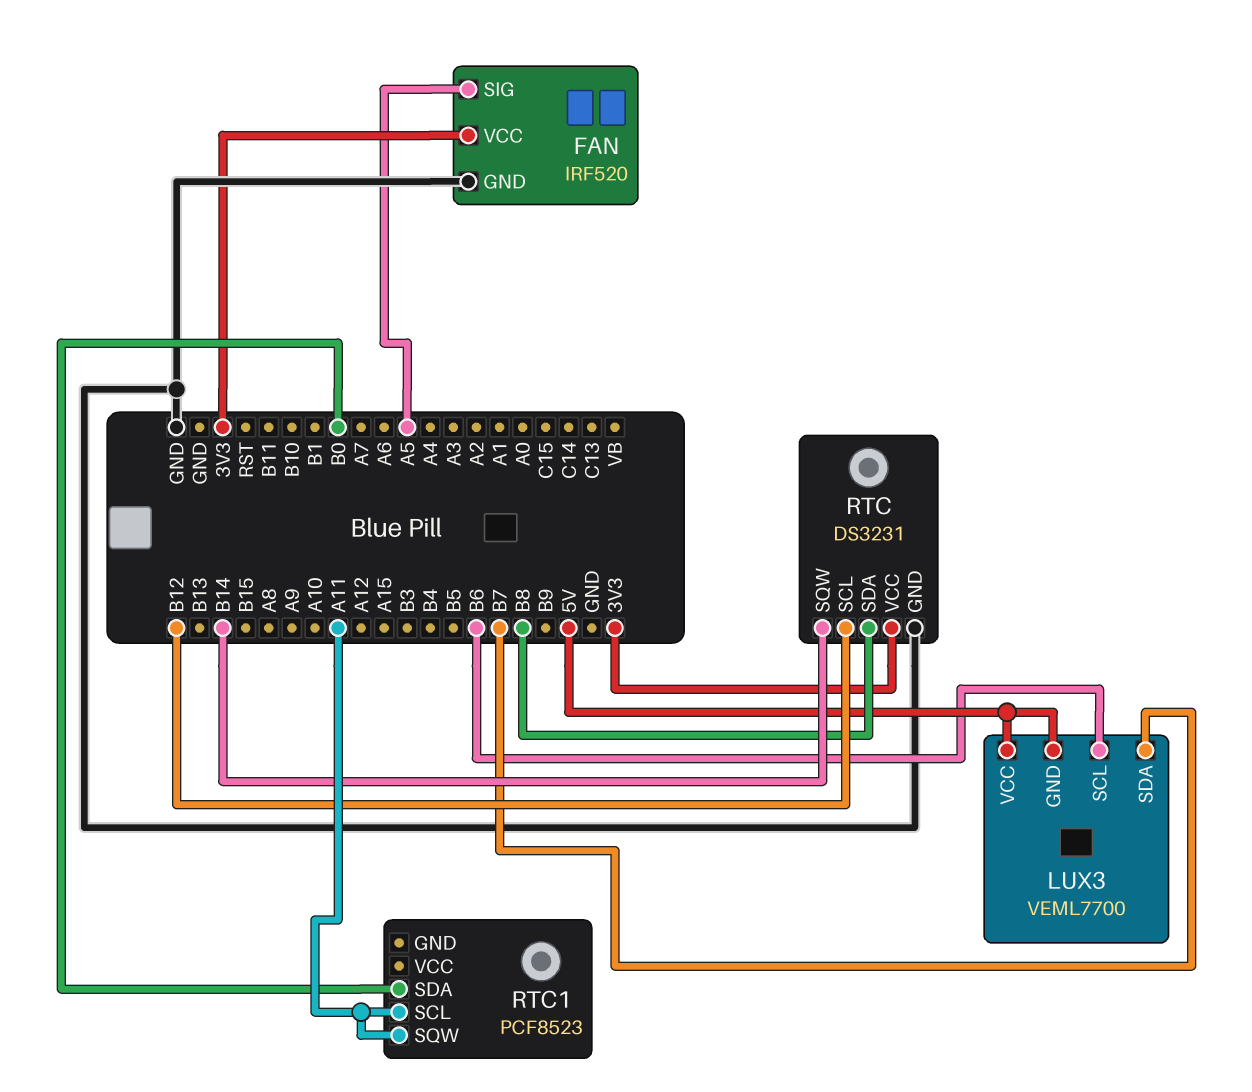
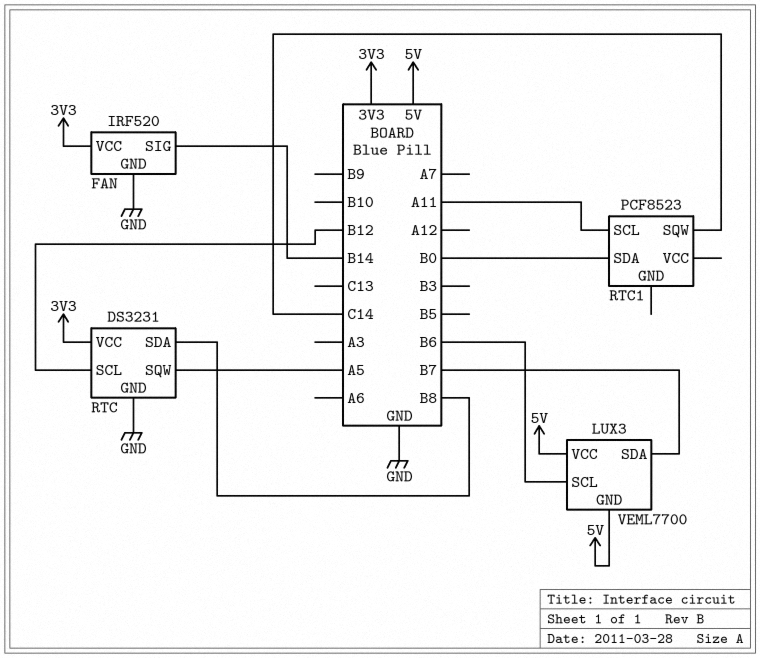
FAN pin SIG: A5 -> B14
RTC pin SQW: B14 -> A5
RTC1 pin SQW: A11 -> C14

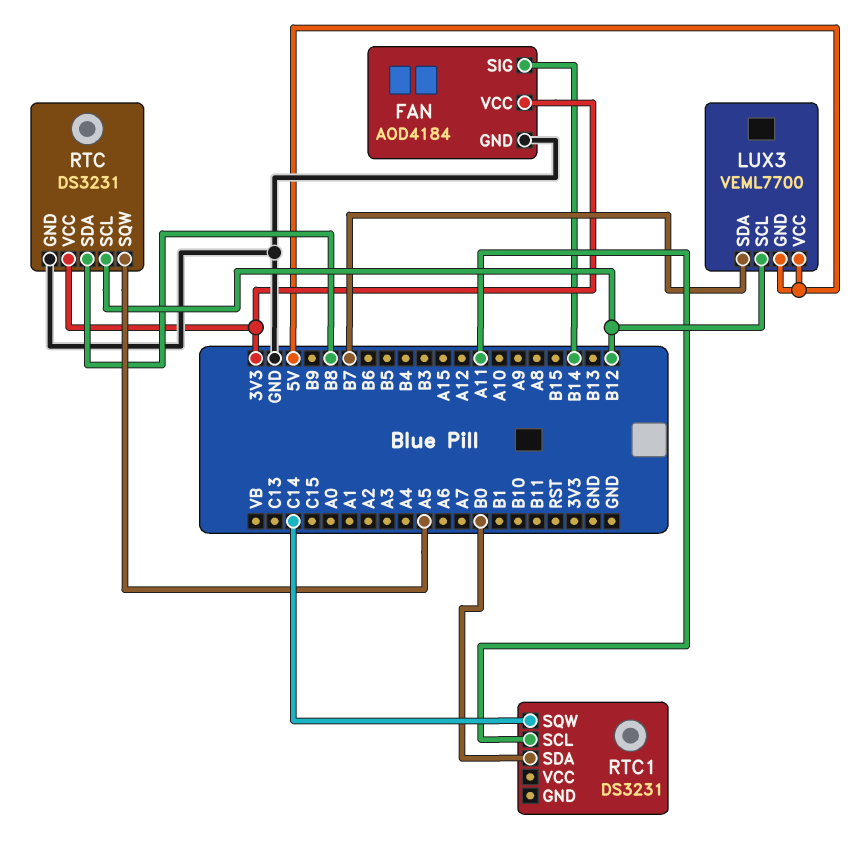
FAN: IRF520 -> AOD4184
LUX3 pin SCL: B6 -> B12
RTC1: PCF8523 -> DS3231

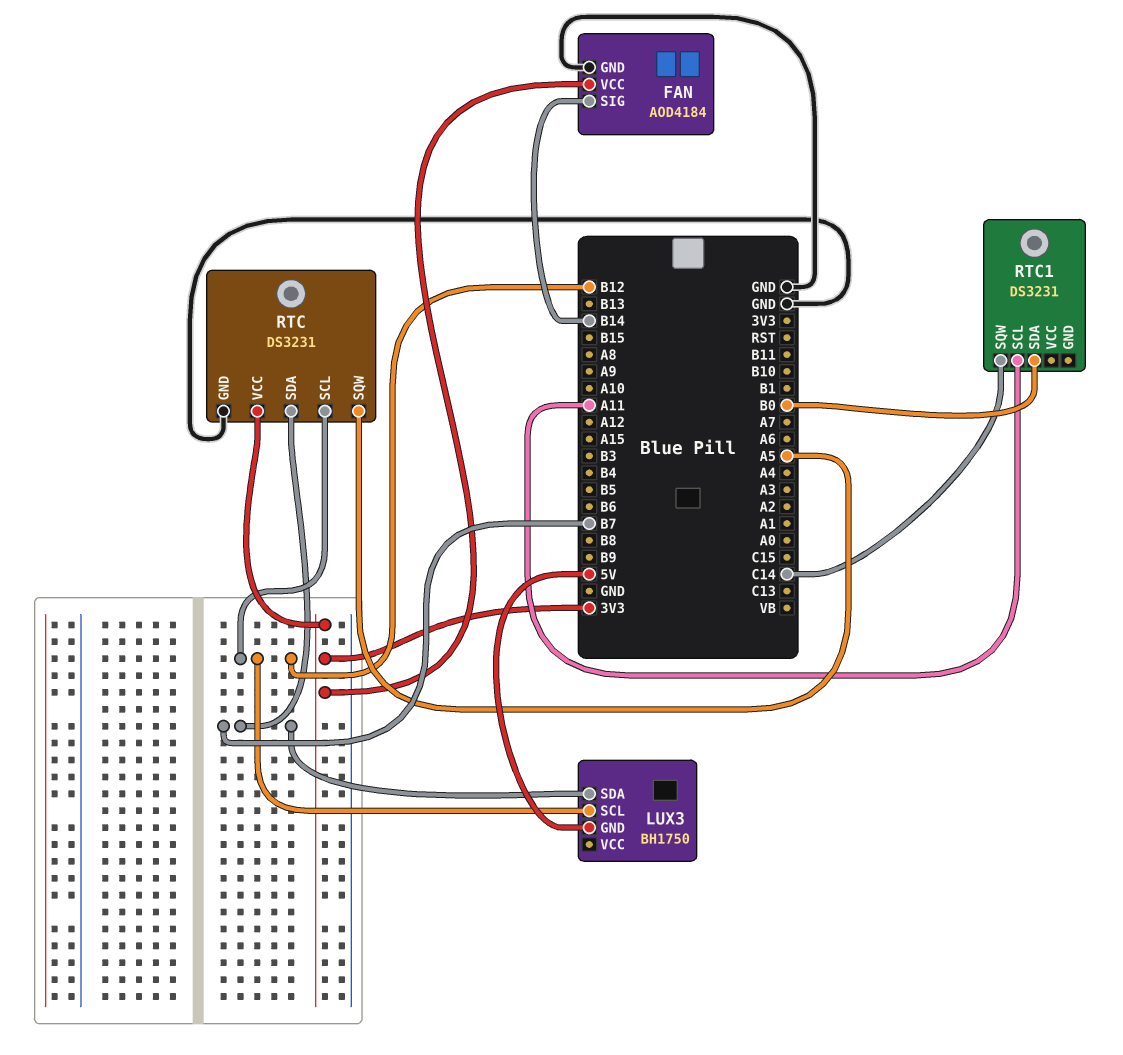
LUX3: VEML7700 -> BH1750
LUX3 pin VCC: 5V -> none
RTC pin SDA: B8 -> B7

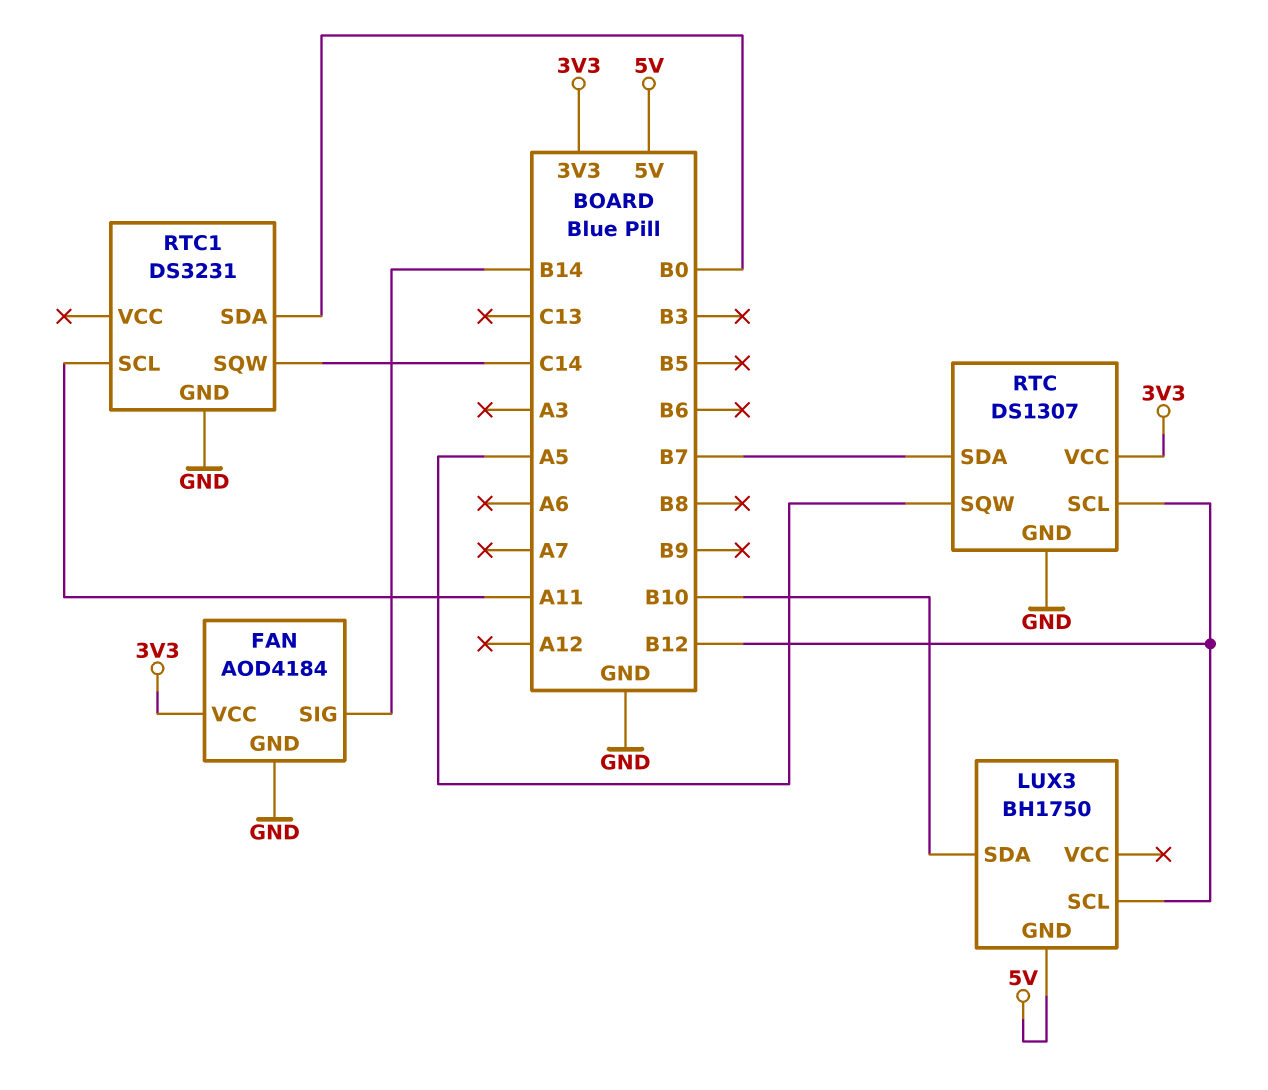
LUX3 pin SDA: B7 -> B10
RTC: DS3231 -> DS1307
RTC1 pin GND: none -> GND

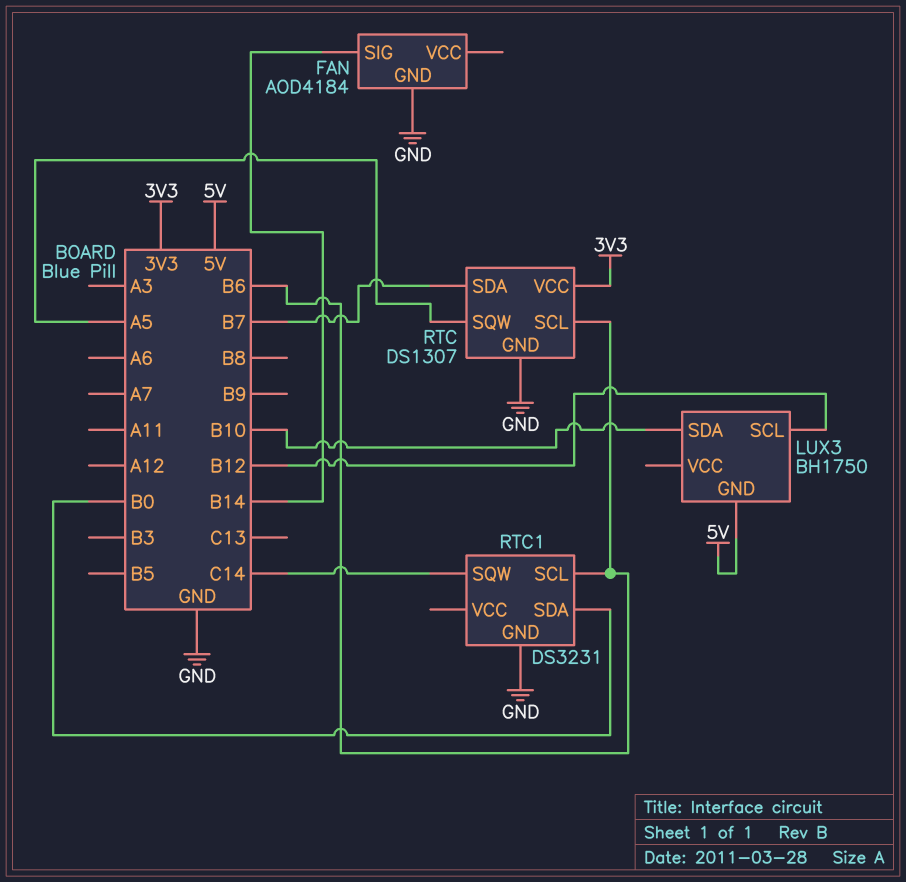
FAN pin VCC: 3V3 -> none
RTC pin SCL: B12 -> B6
RTC1 pin SCL: A11 -> B6

